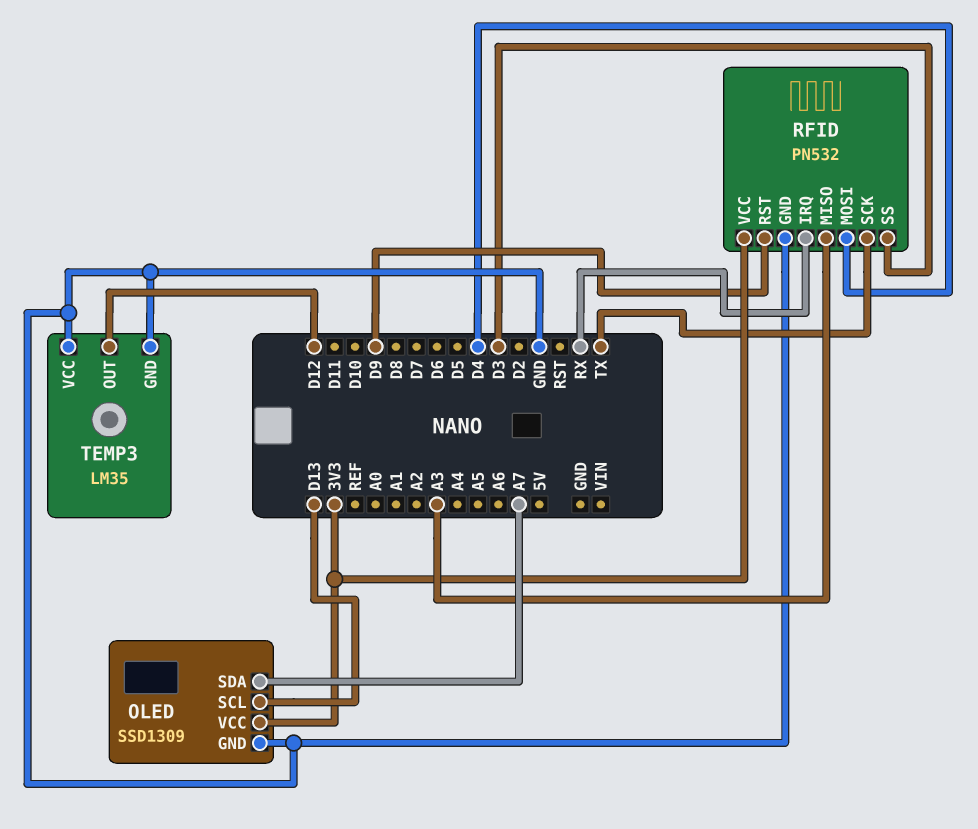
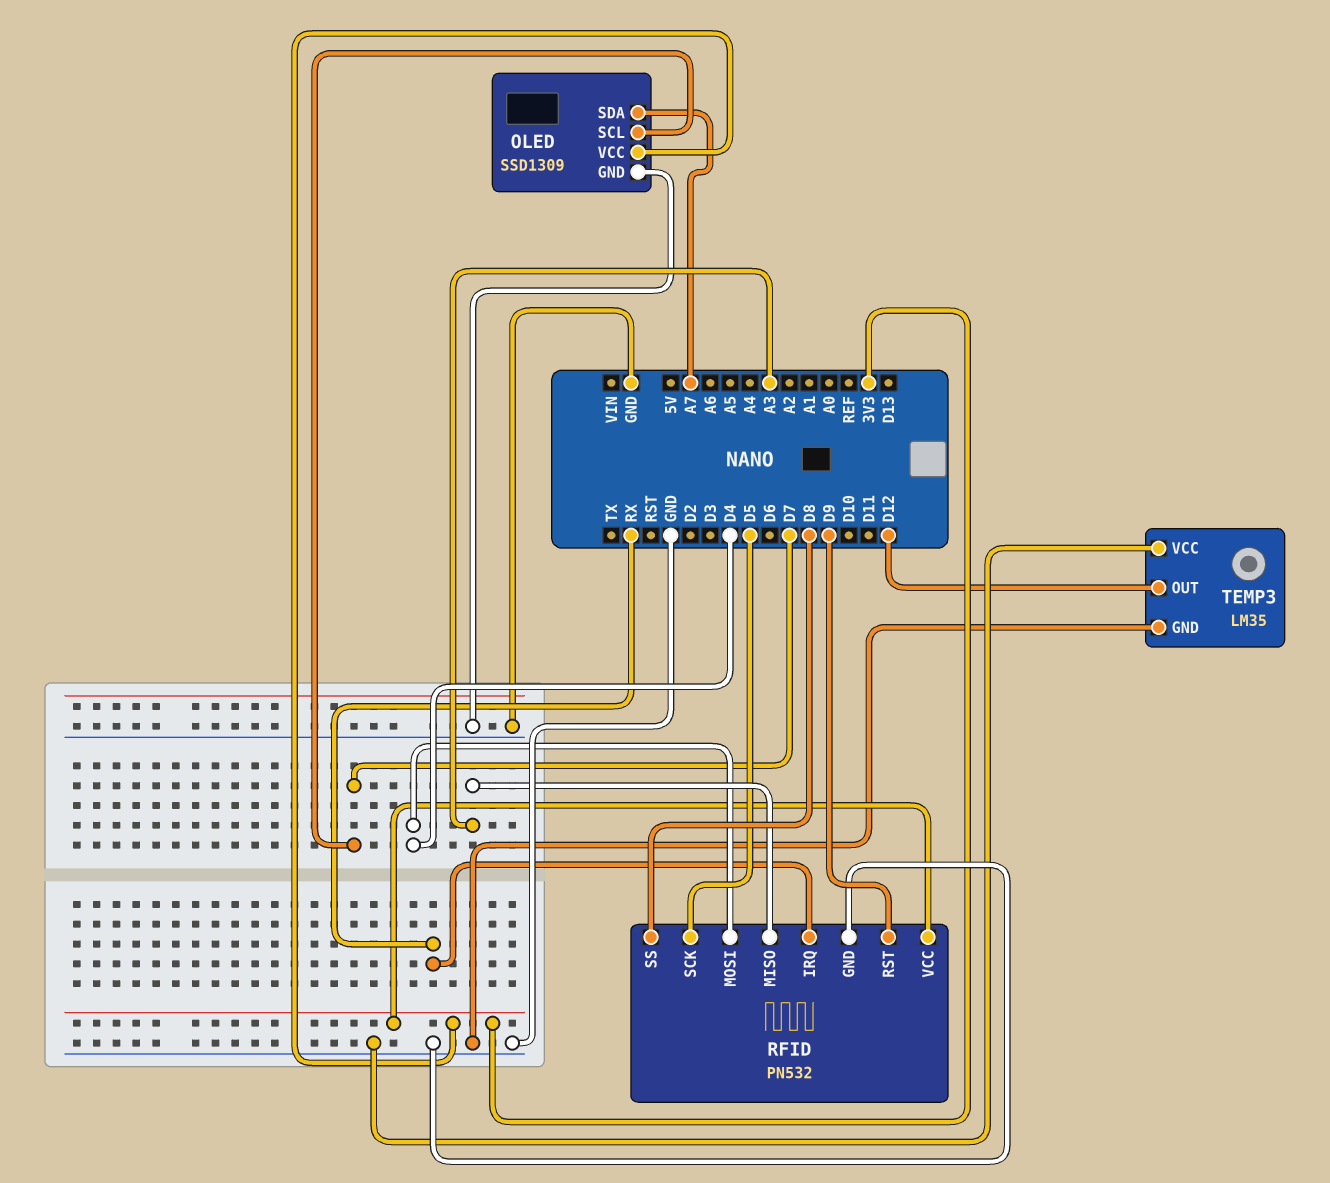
OLED pin SCL: D13 -> D7
RFID pin SCK: TX -> D5
RFID pin SS: D3 -> D8

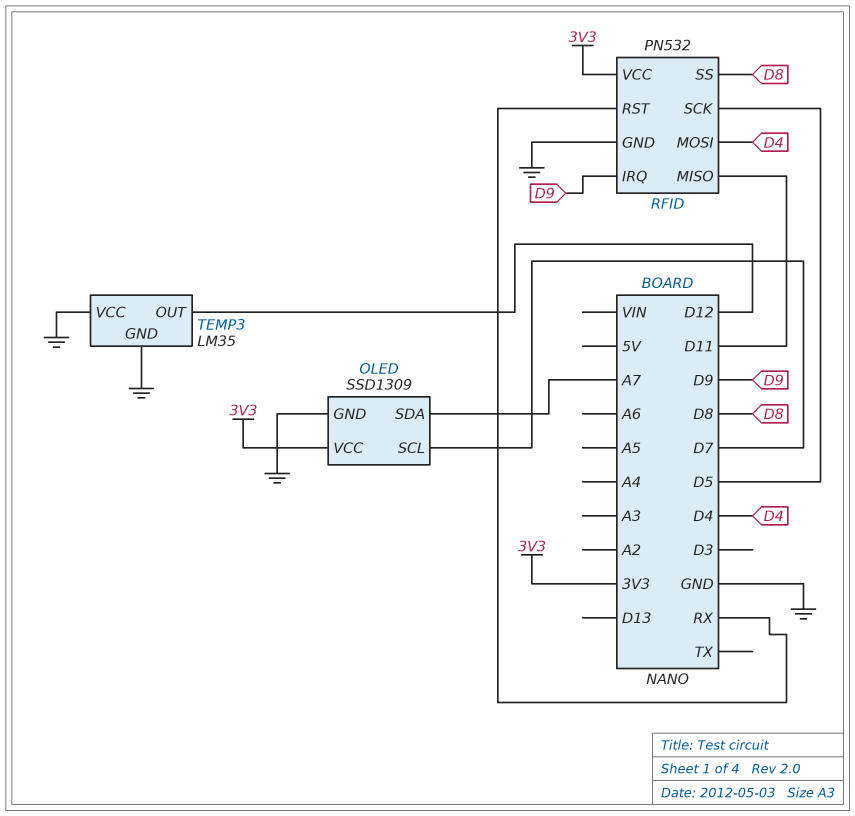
RFID pin IRQ: RX -> D9
RFID pin MISO: A3 -> D11
RFID pin RST: D9 -> RX

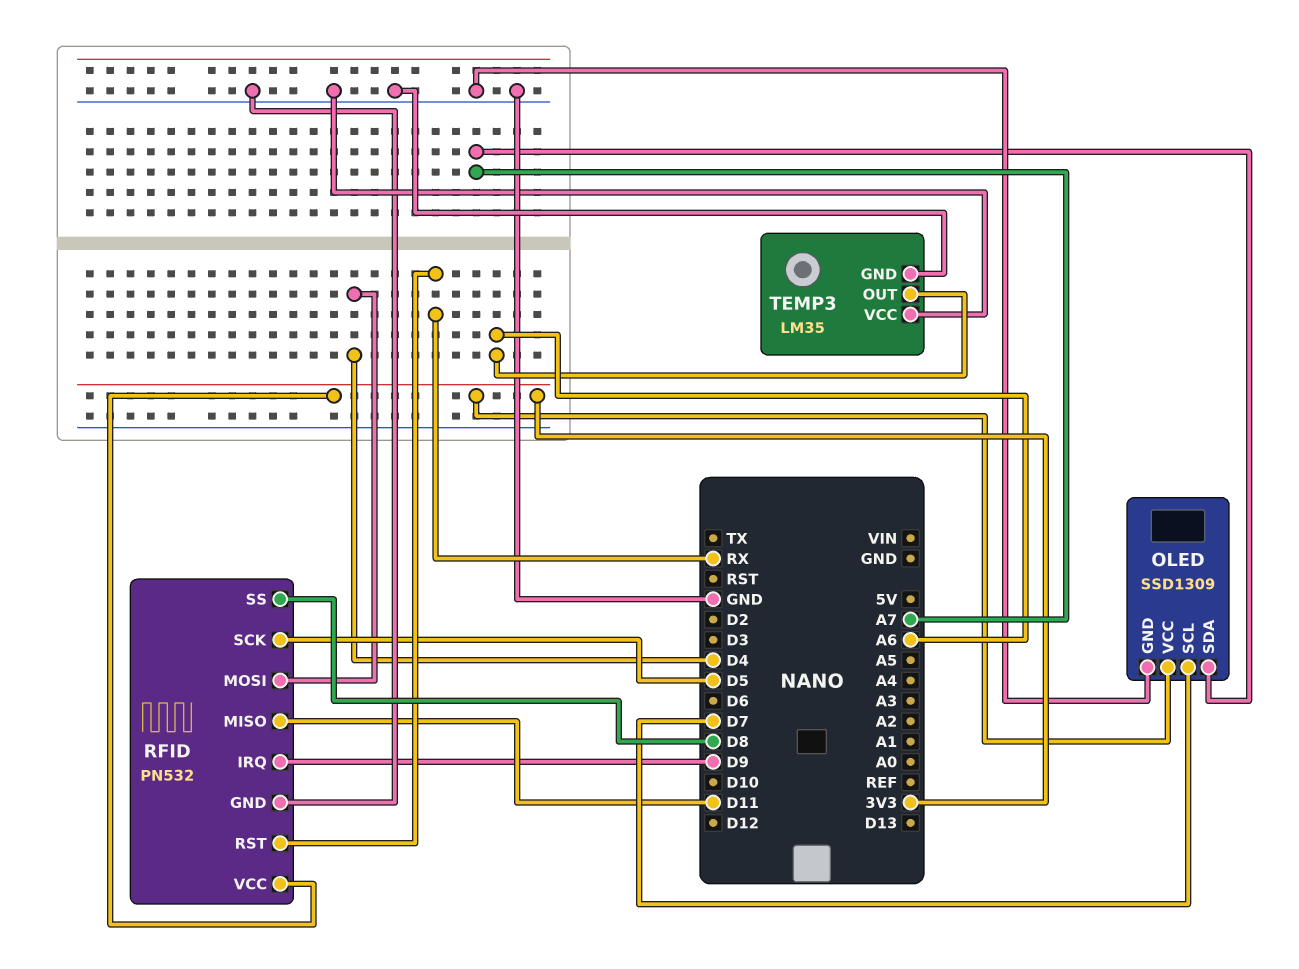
TEMP3 pin OUT: D12 -> A6

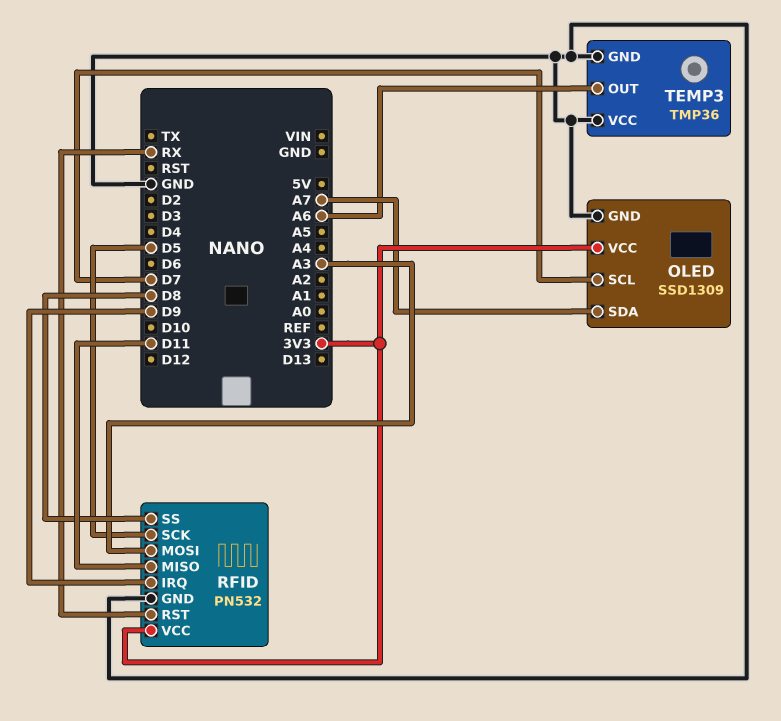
RFID pin MOSI: D4 -> A3
TEMP3: LM35 -> TMP36

